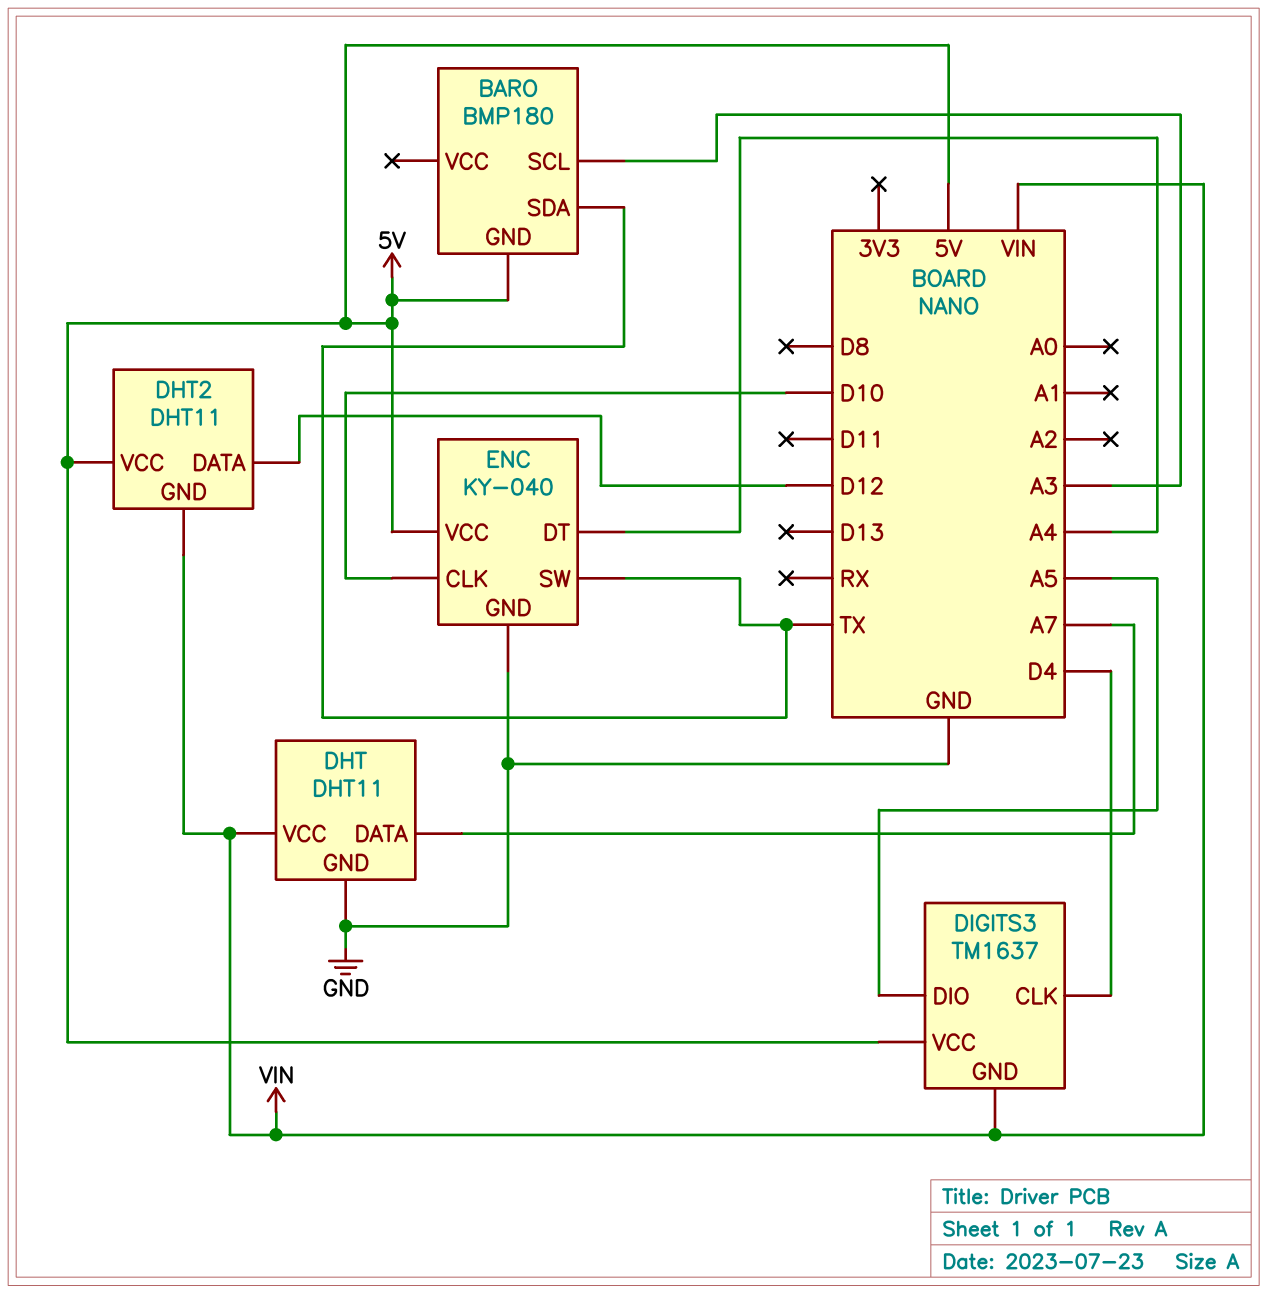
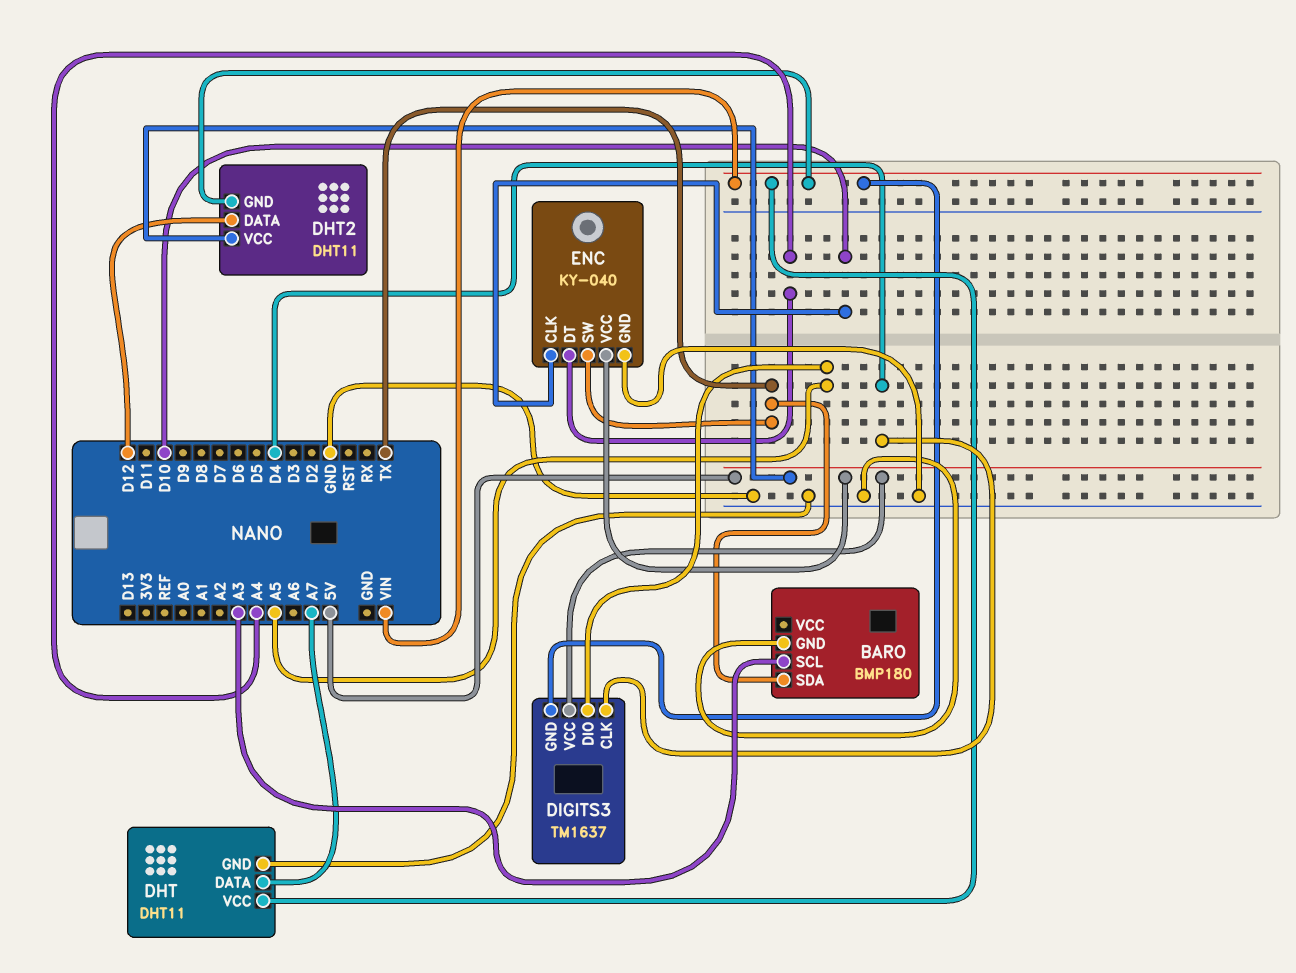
BARO pin GND: 5V -> GND

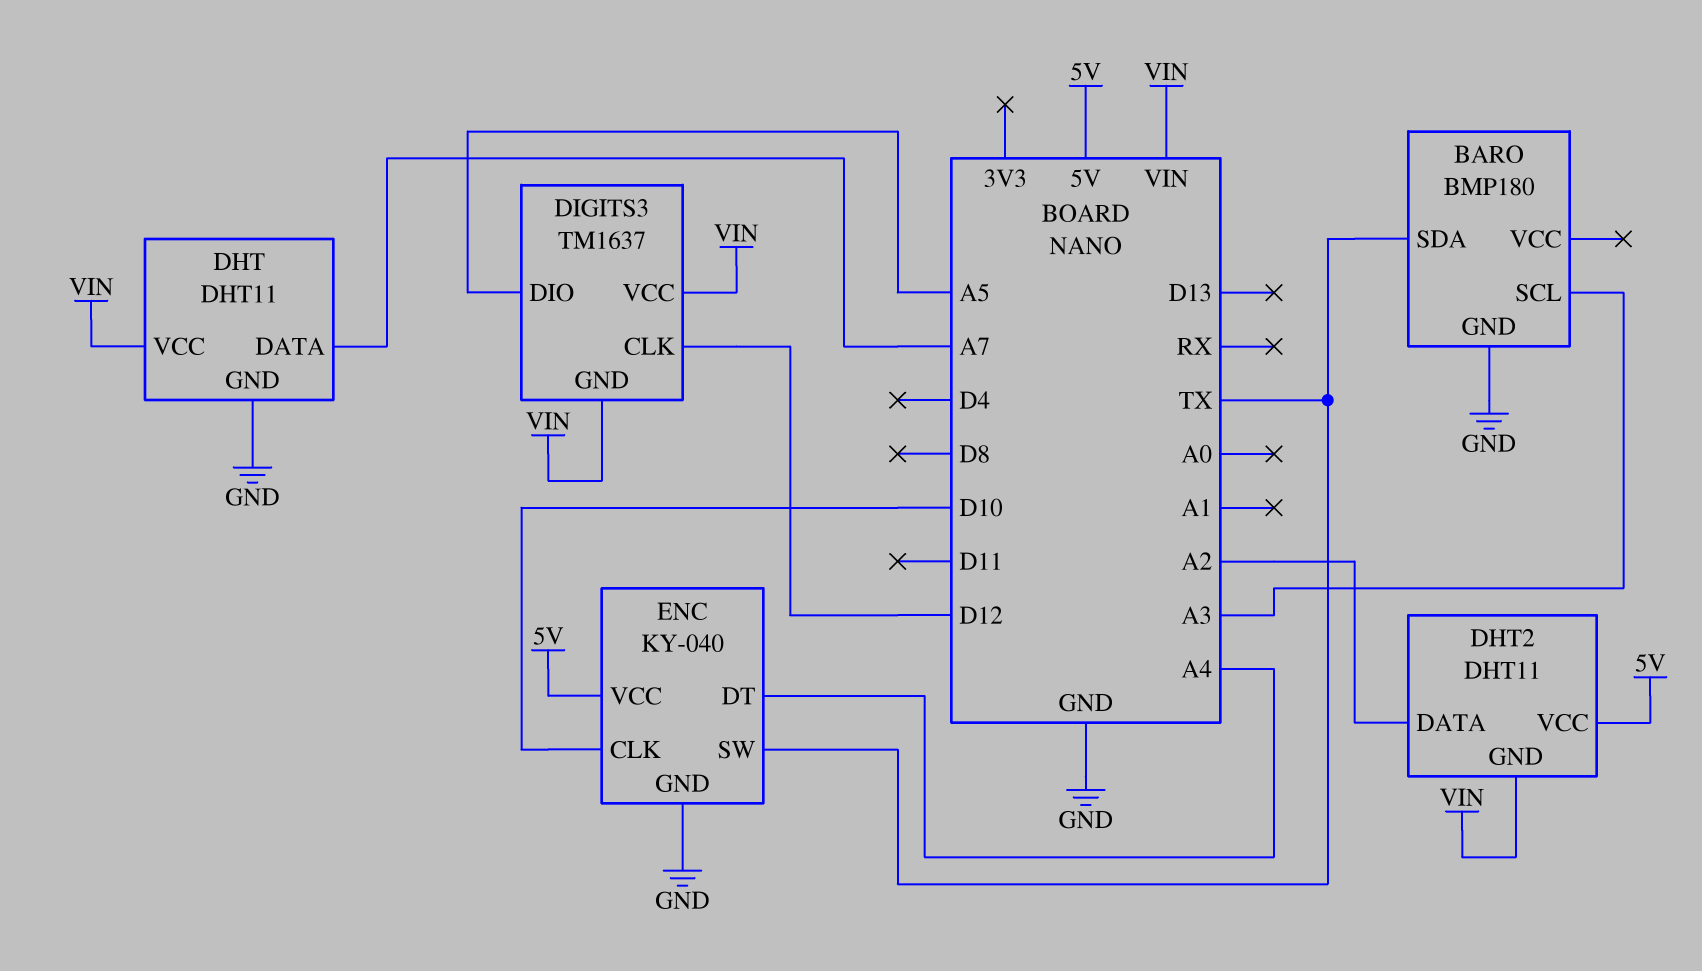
DHT2 pin DATA: D12 -> A2
DIGITS3 pin CLK: D4 -> D12
DIGITS3 pin VCC: 5V -> VIN

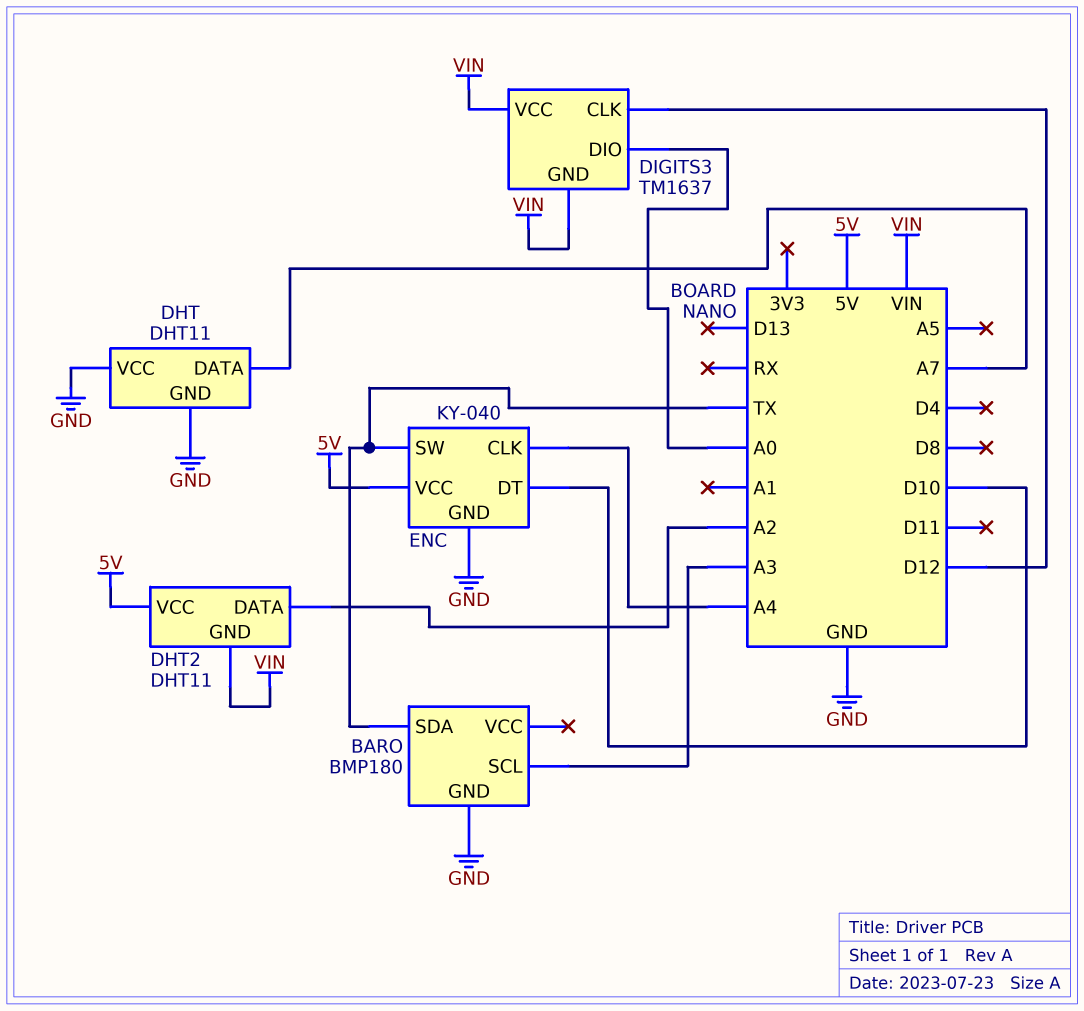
DHT pin VCC: VIN -> GND
DIGITS3 pin DIO: A5 -> A0
ENC pin CLK: D10 -> A4
ENC pin DT: A4 -> D10

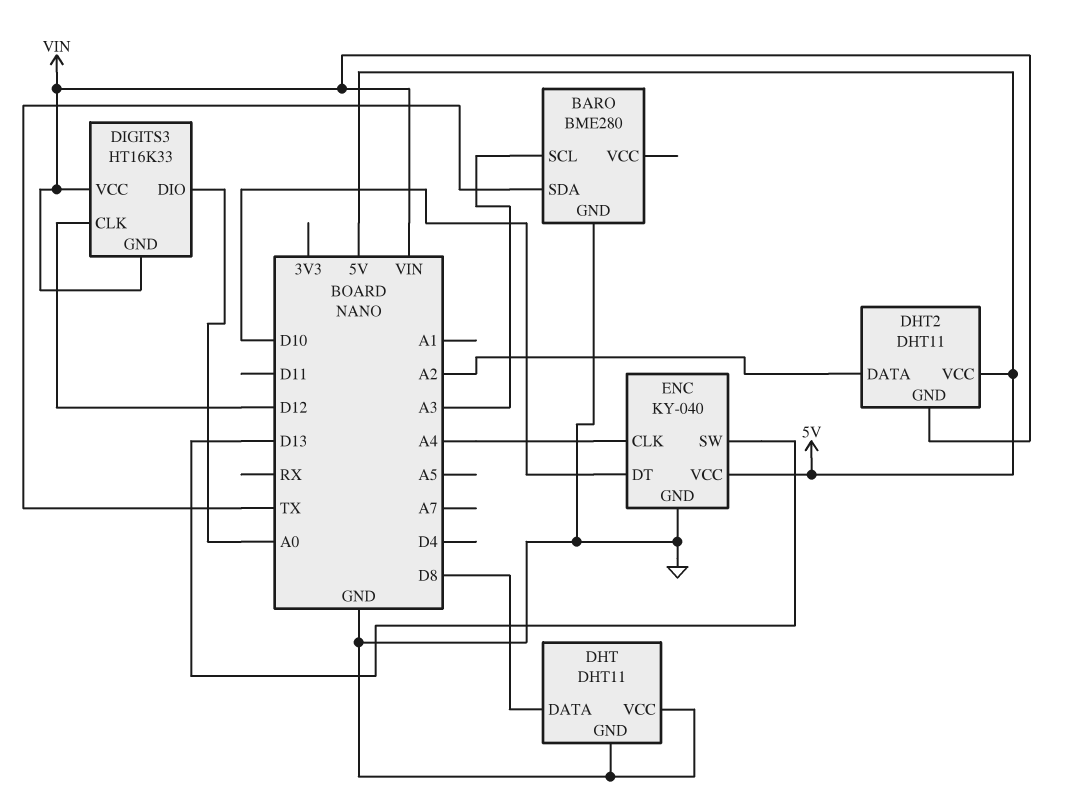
BARO: BMP180 -> BME280
DHT pin DATA: A7 -> D8
DIGITS3: TM1637 -> HT16K33
ENC pin SW: TX -> D13

